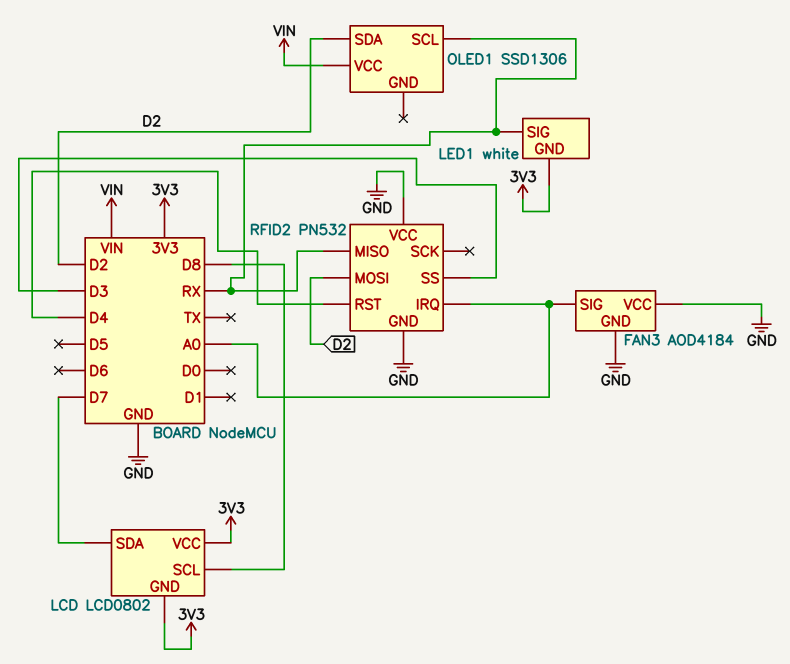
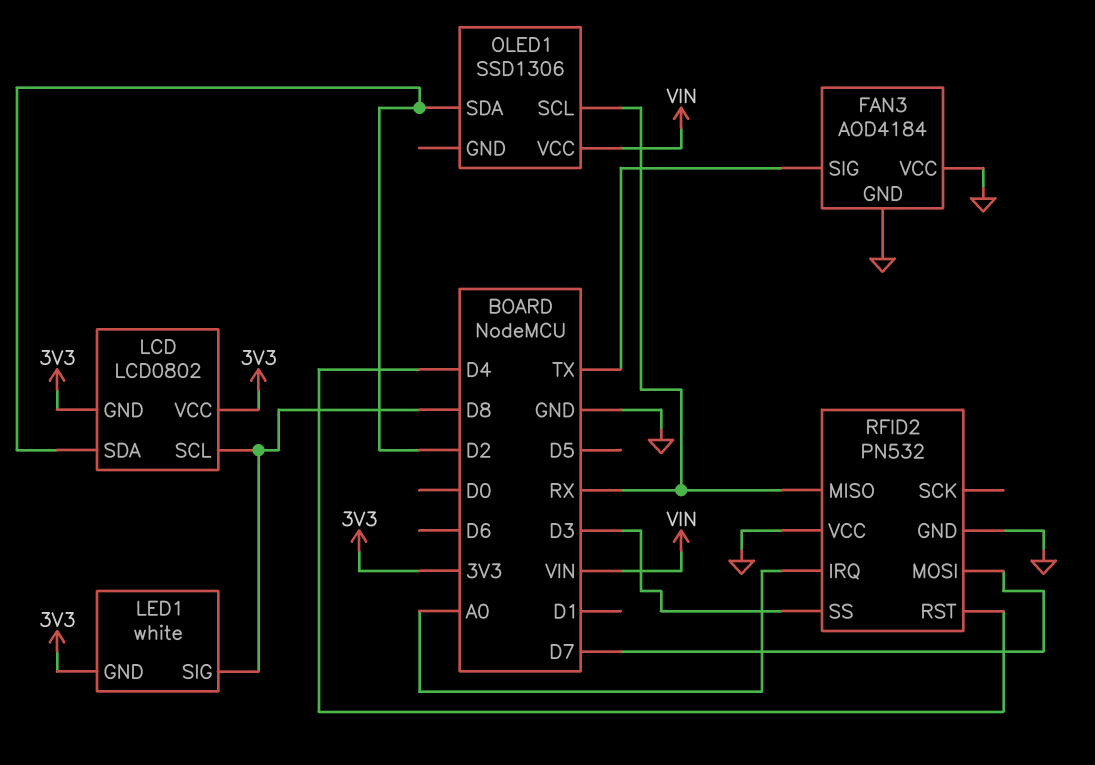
FAN3 pin SIG: A0 -> TX
LCD pin SDA: D7 -> D2
LED1 pin SIG: RX -> D8
RFID2 pin MOSI: D2 -> D7

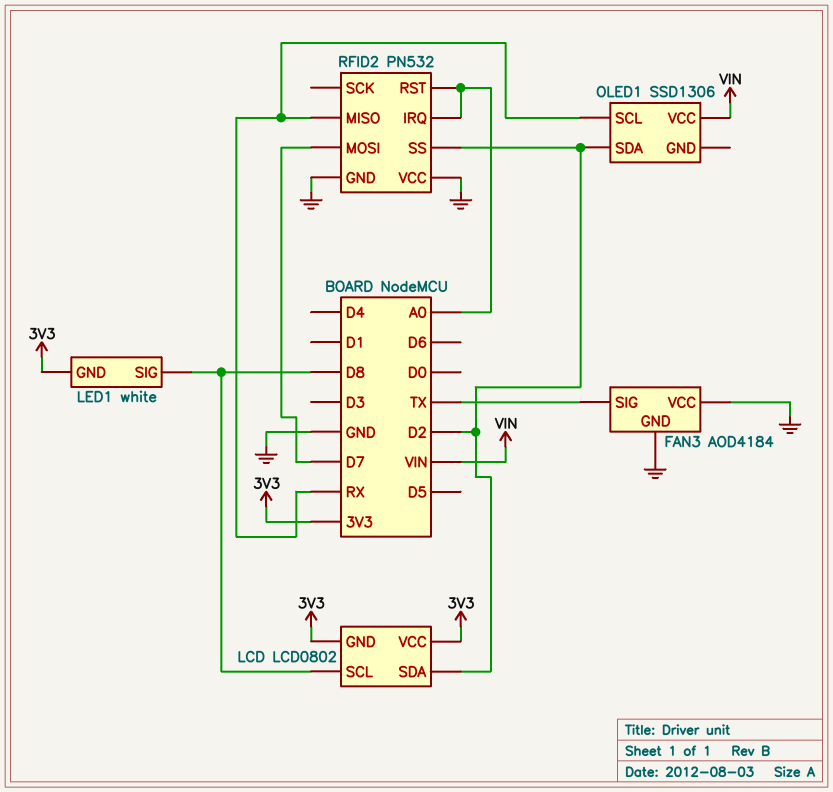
RFID2 pin RST: D4 -> A0
RFID2 pin SS: D3 -> D2

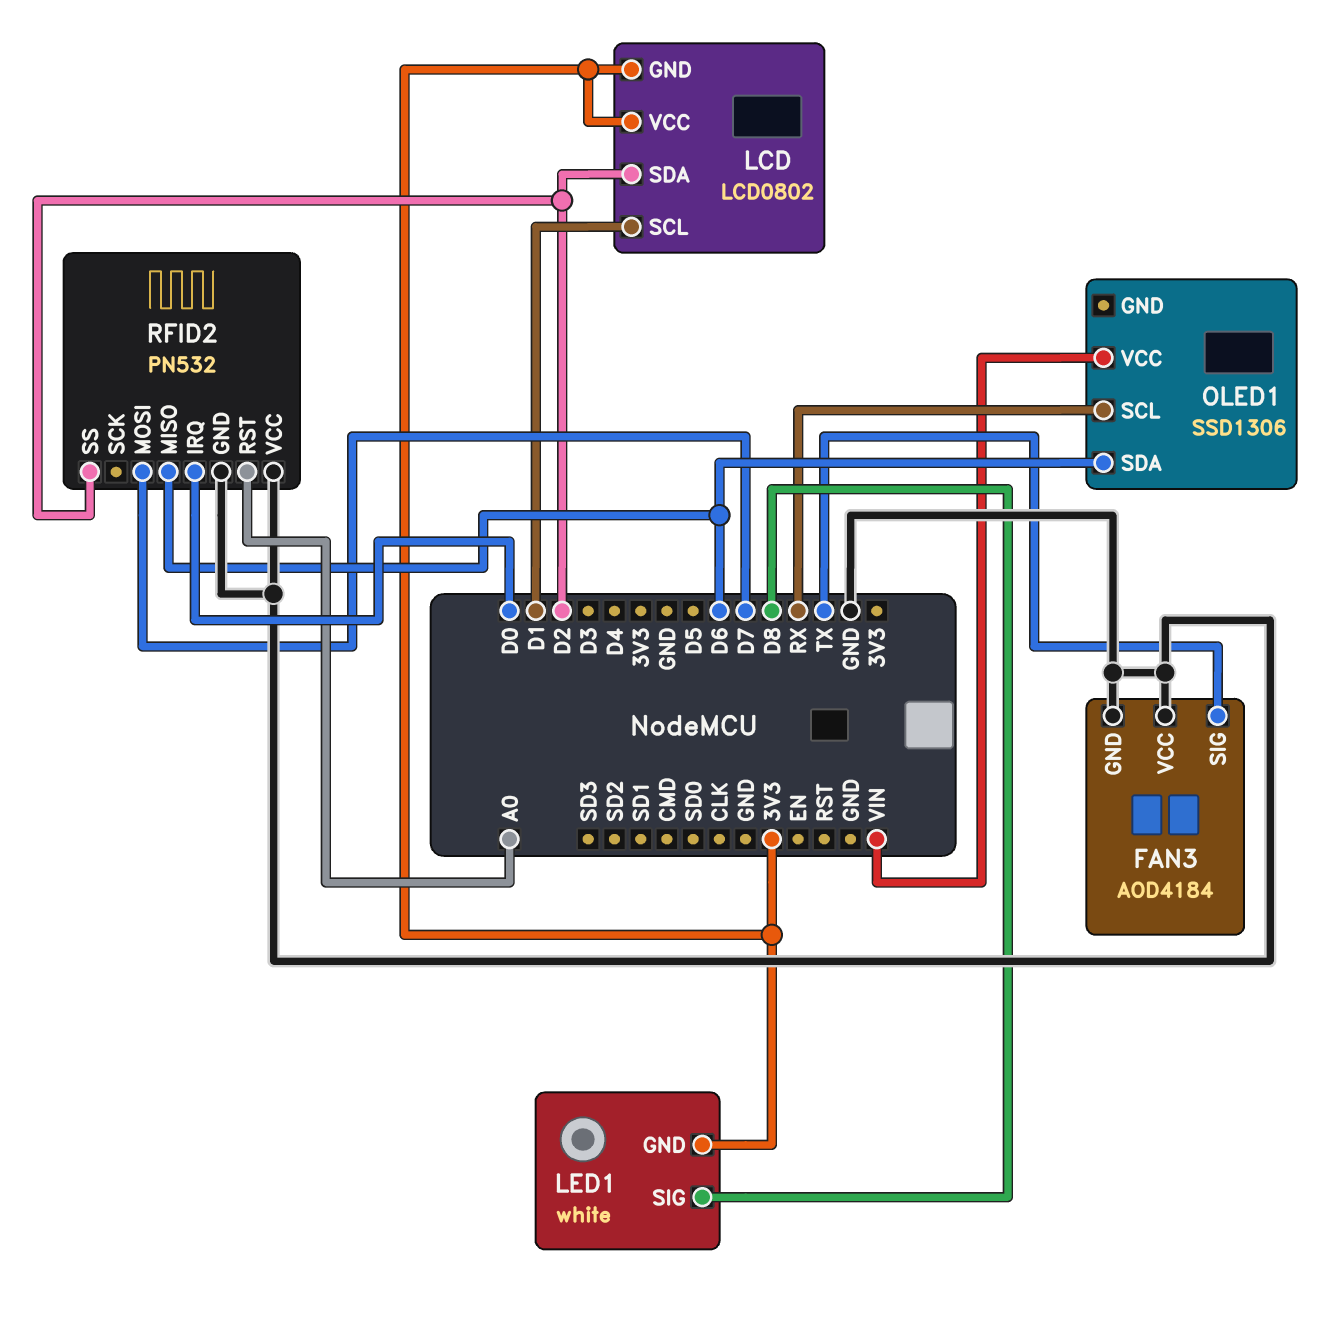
LCD pin SCL: D8 -> D1
OLED1 pin SDA: D2 -> D6
RFID2 pin IRQ: A0 -> D0
RFID2 pin MISO: RX -> D6

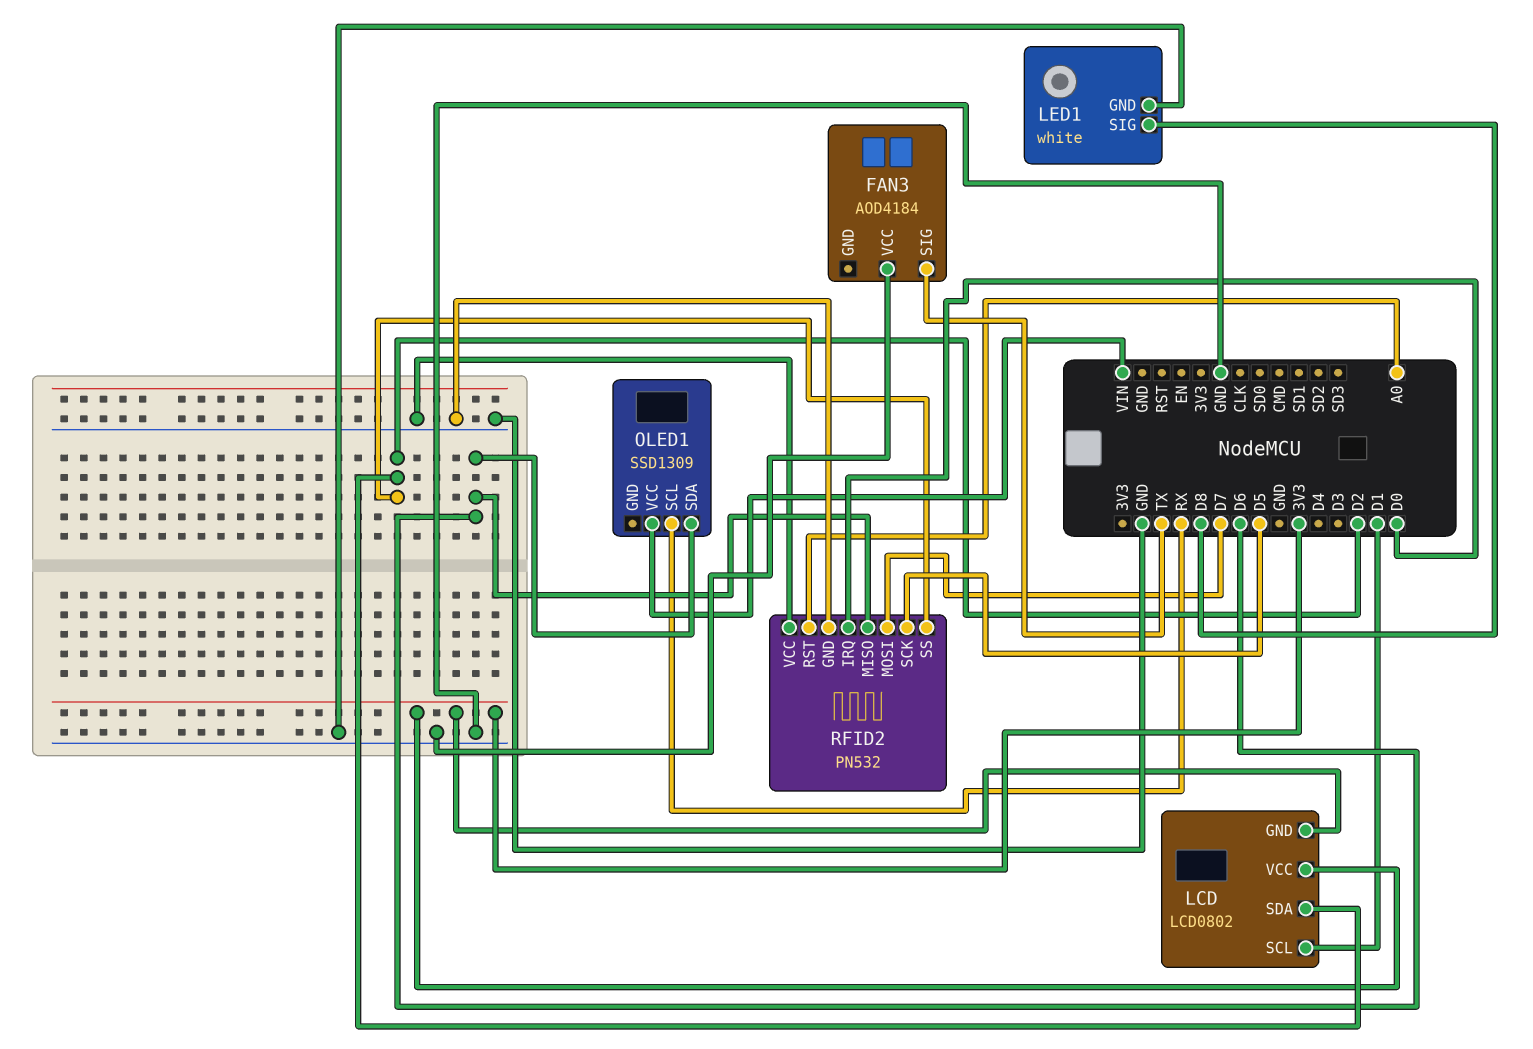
FAN3 pin GND: GND -> none
LED1 pin GND: 3V3 -> GND
OLED1: SSD1306 -> SSD1309
RFID2 pin SCK: none -> D5

